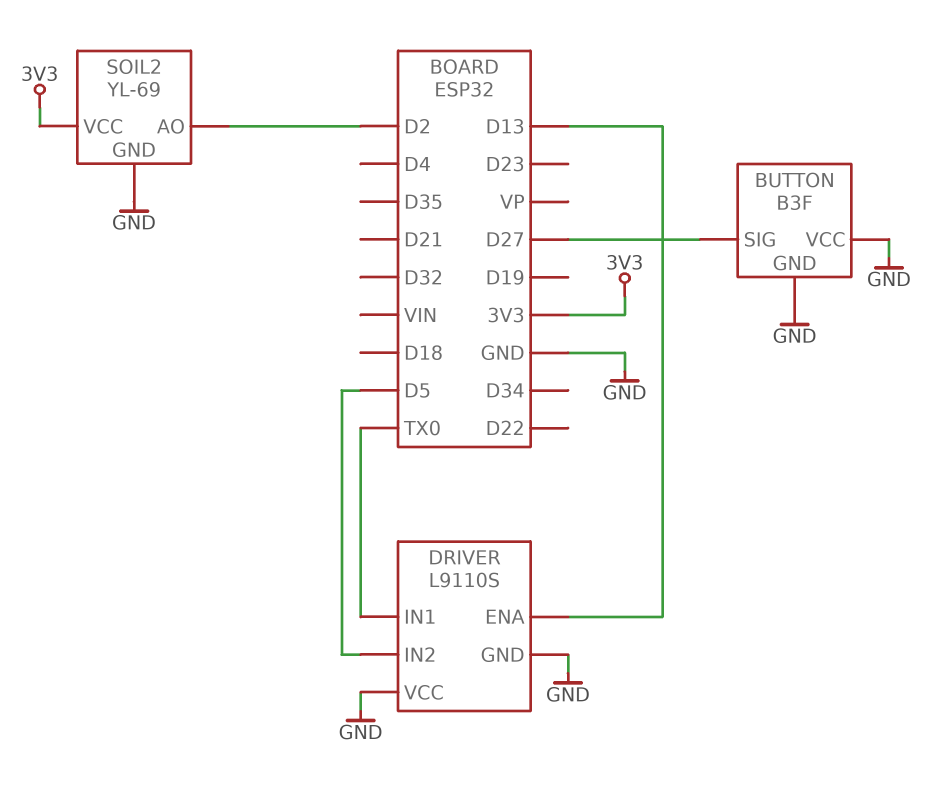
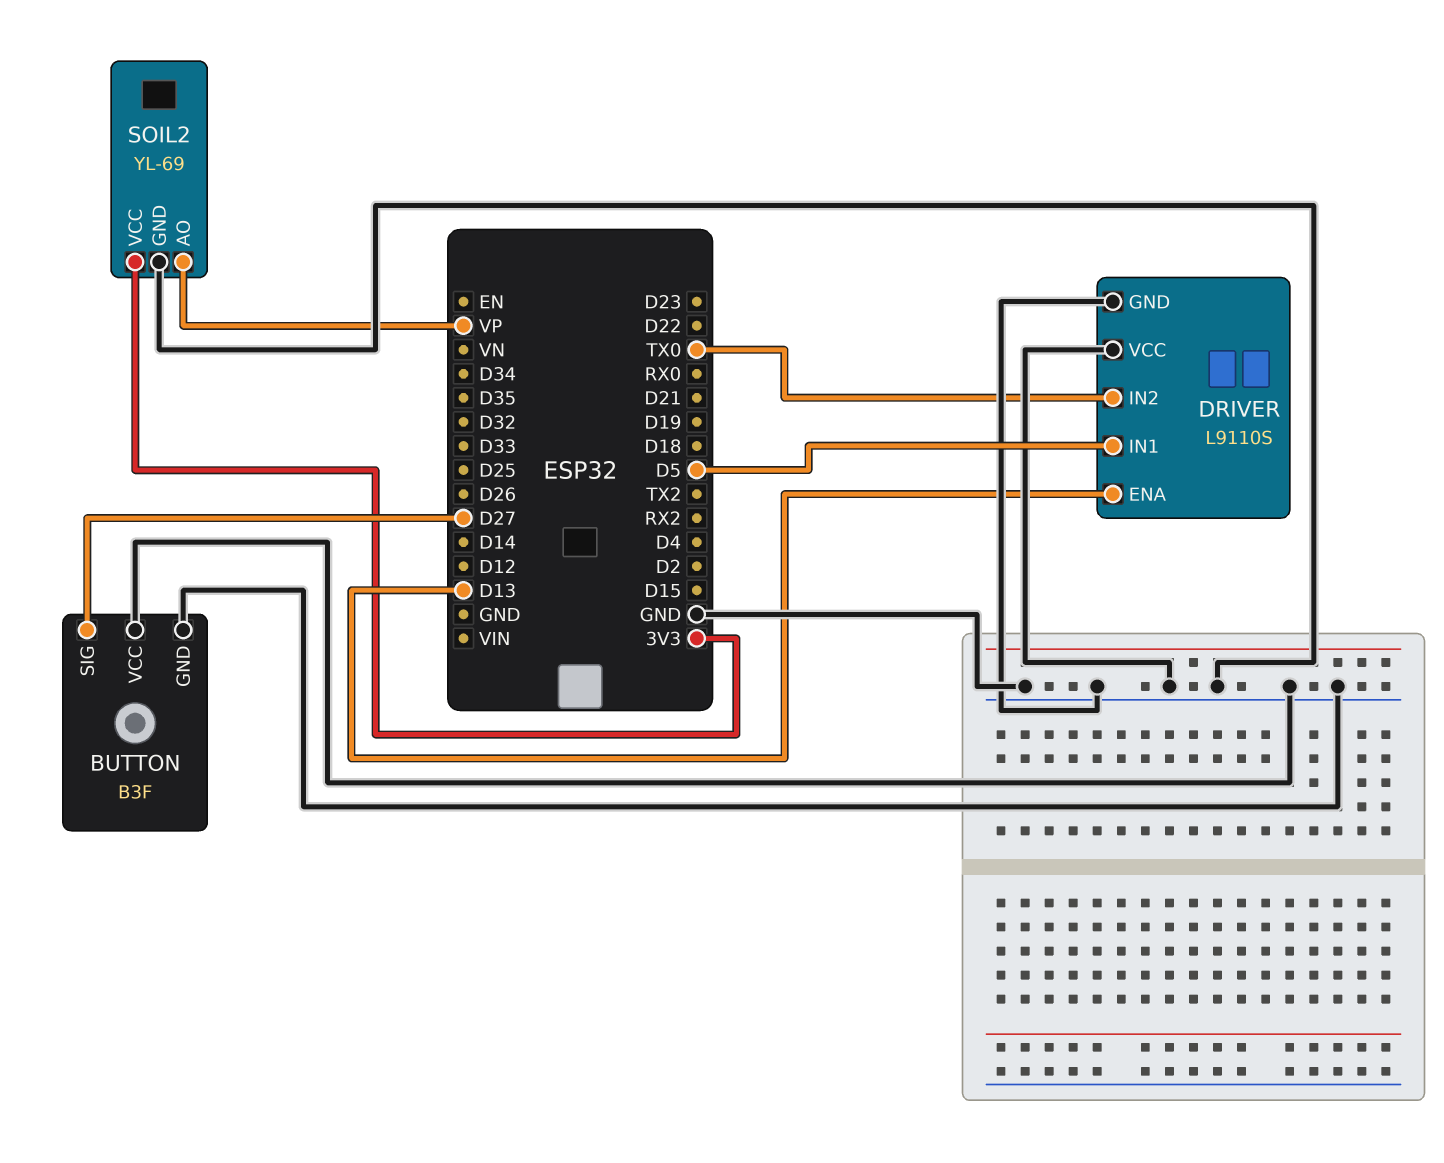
DRIVER pin IN1: TX0 -> D5
DRIVER pin IN2: D5 -> TX0
SOIL2 pin AO: D2 -> VP

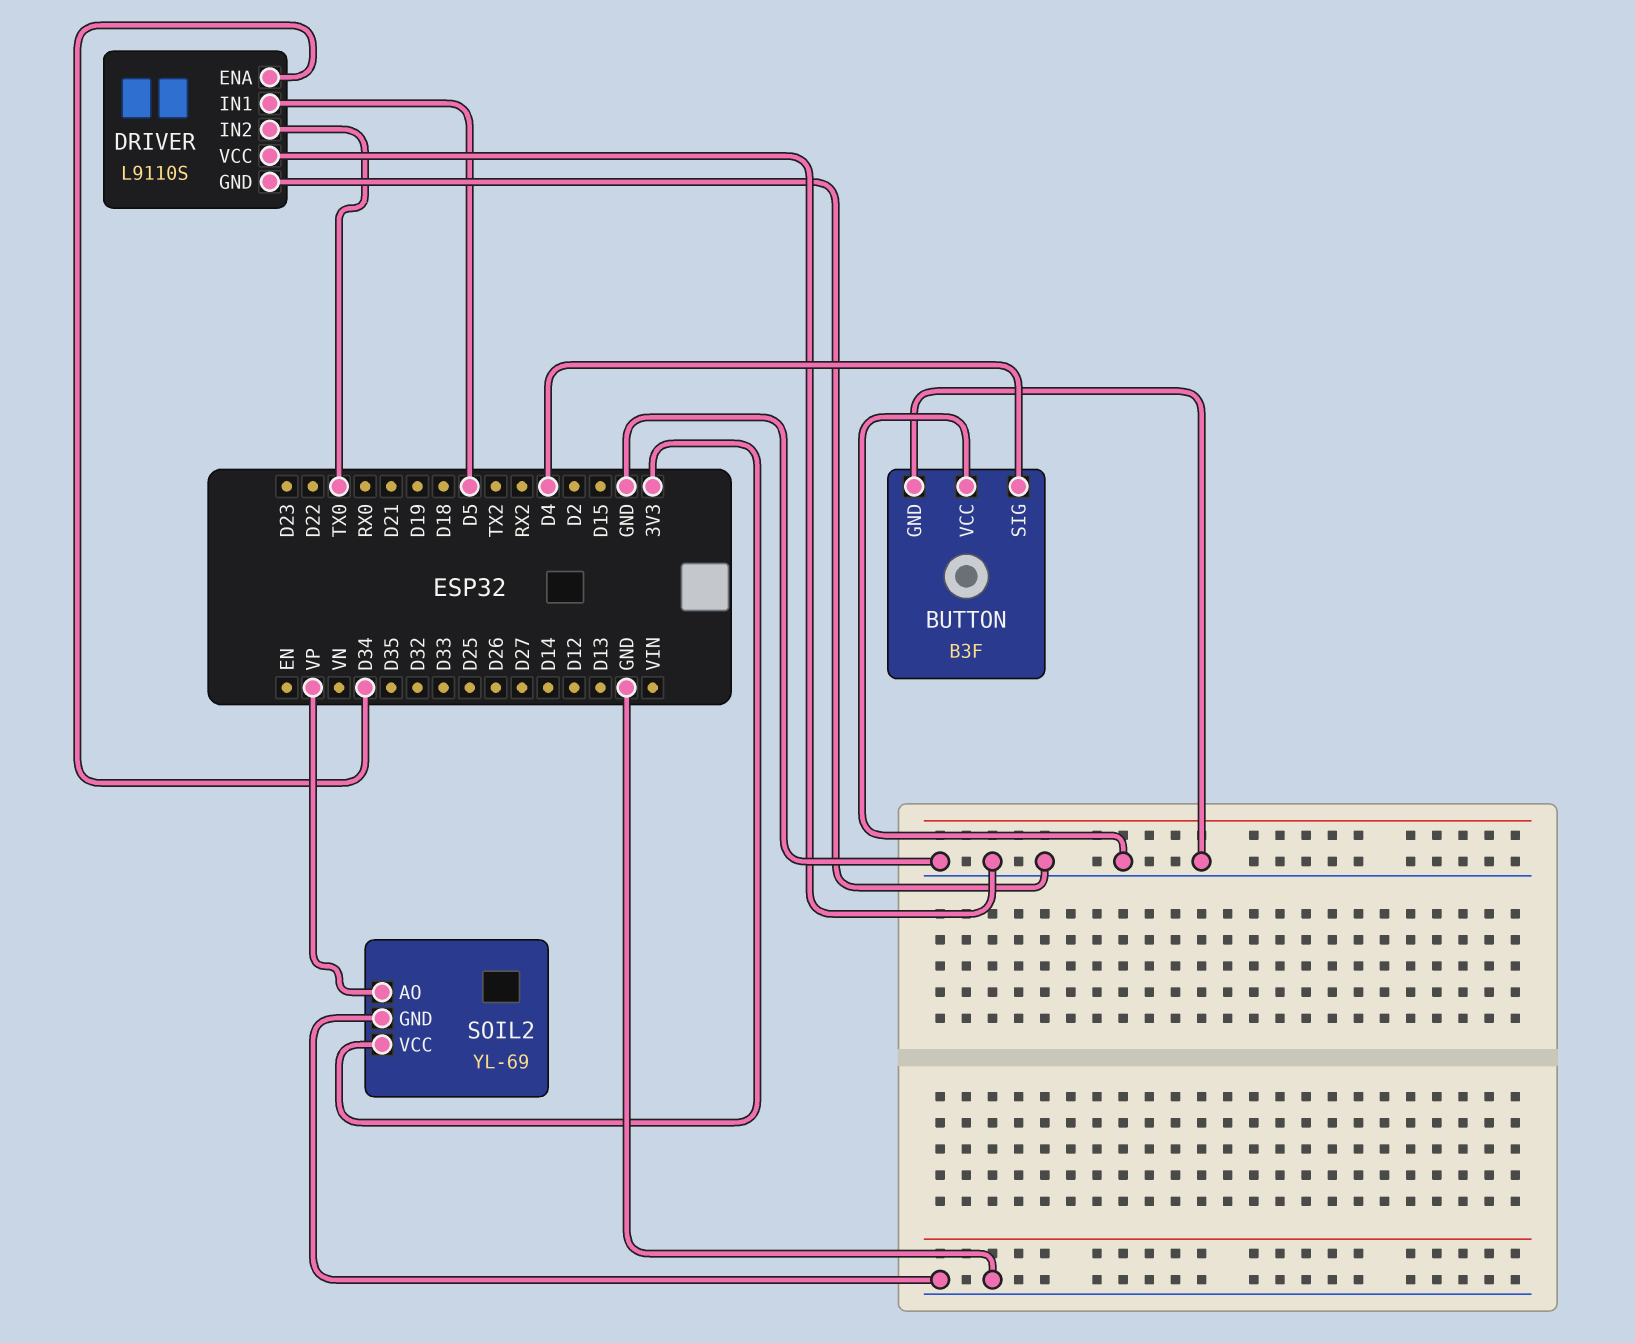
BUTTON pin SIG: D27 -> D4
DRIVER pin ENA: D13 -> D34

